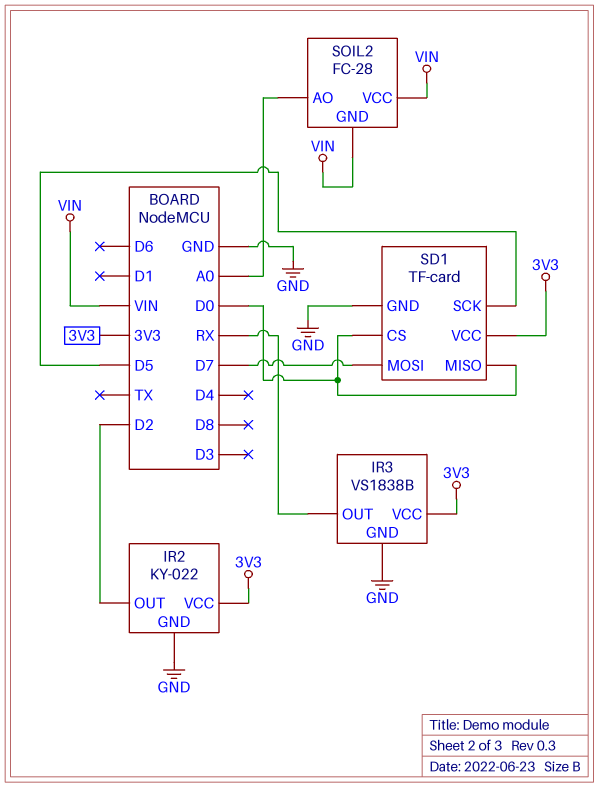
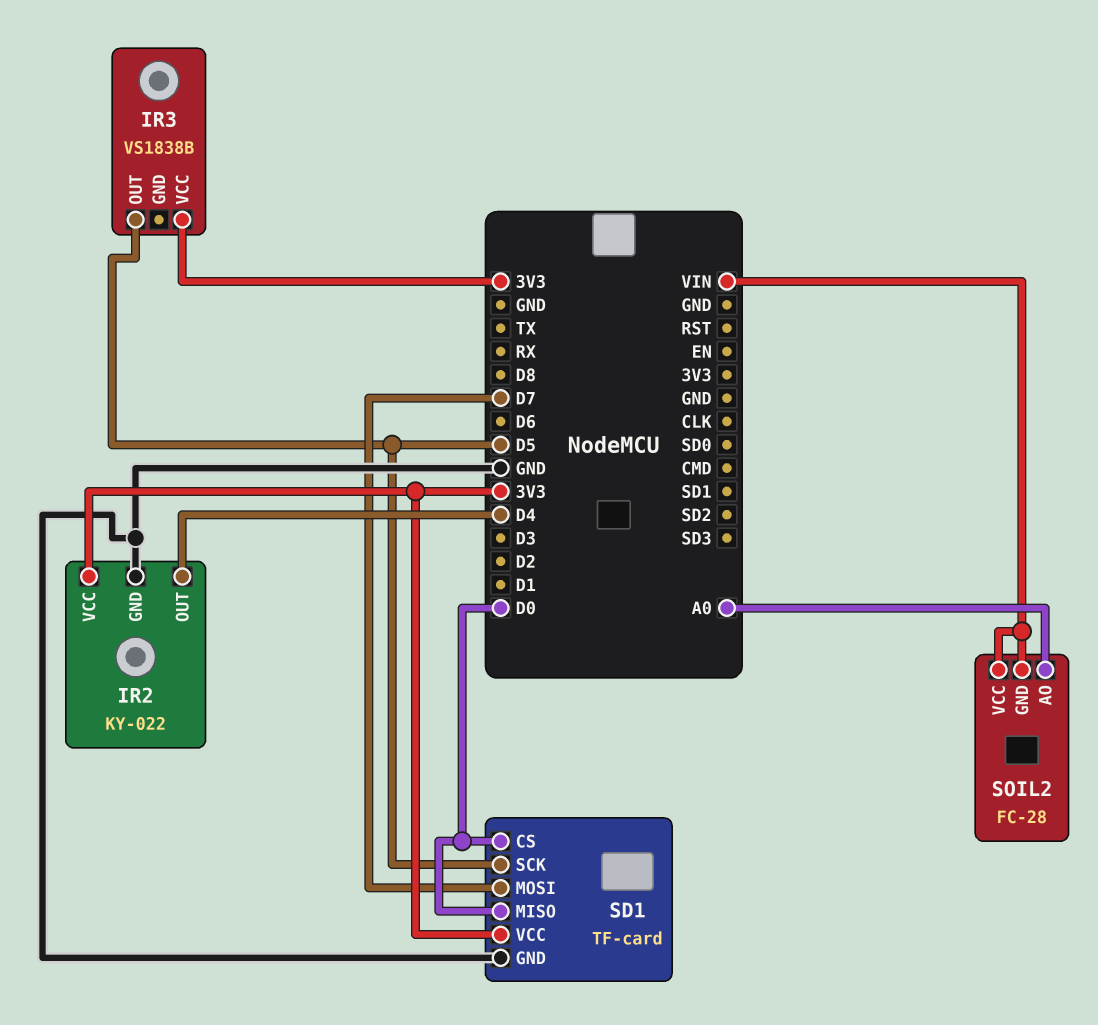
IR2 pin OUT: D2 -> D4
IR3 pin GND: GND -> none
IR3 pin OUT: RX -> D5

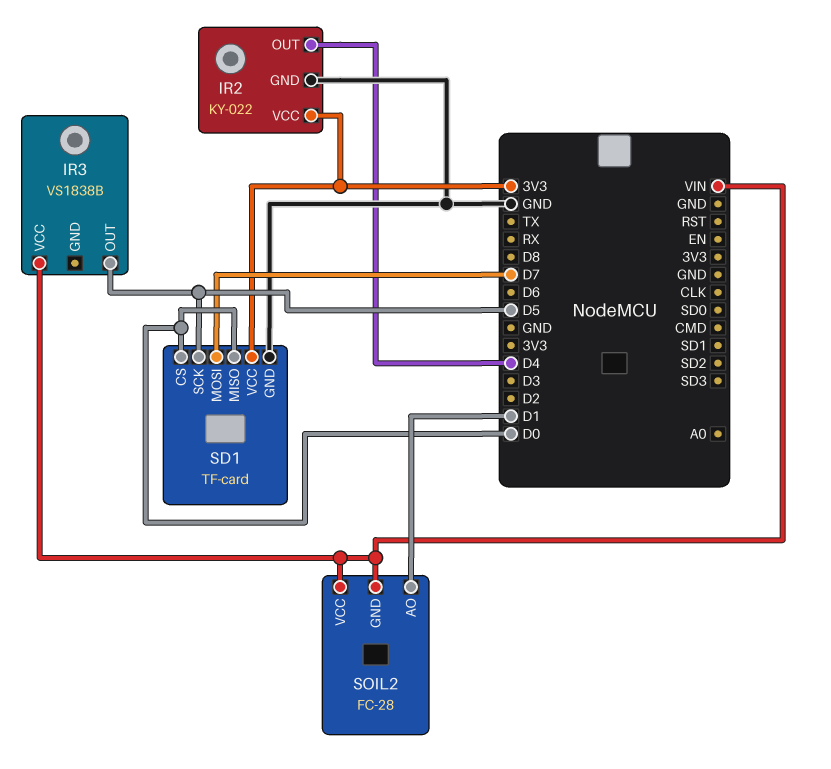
IR3 pin VCC: 3V3 -> VIN
SOIL2 pin AO: A0 -> D1

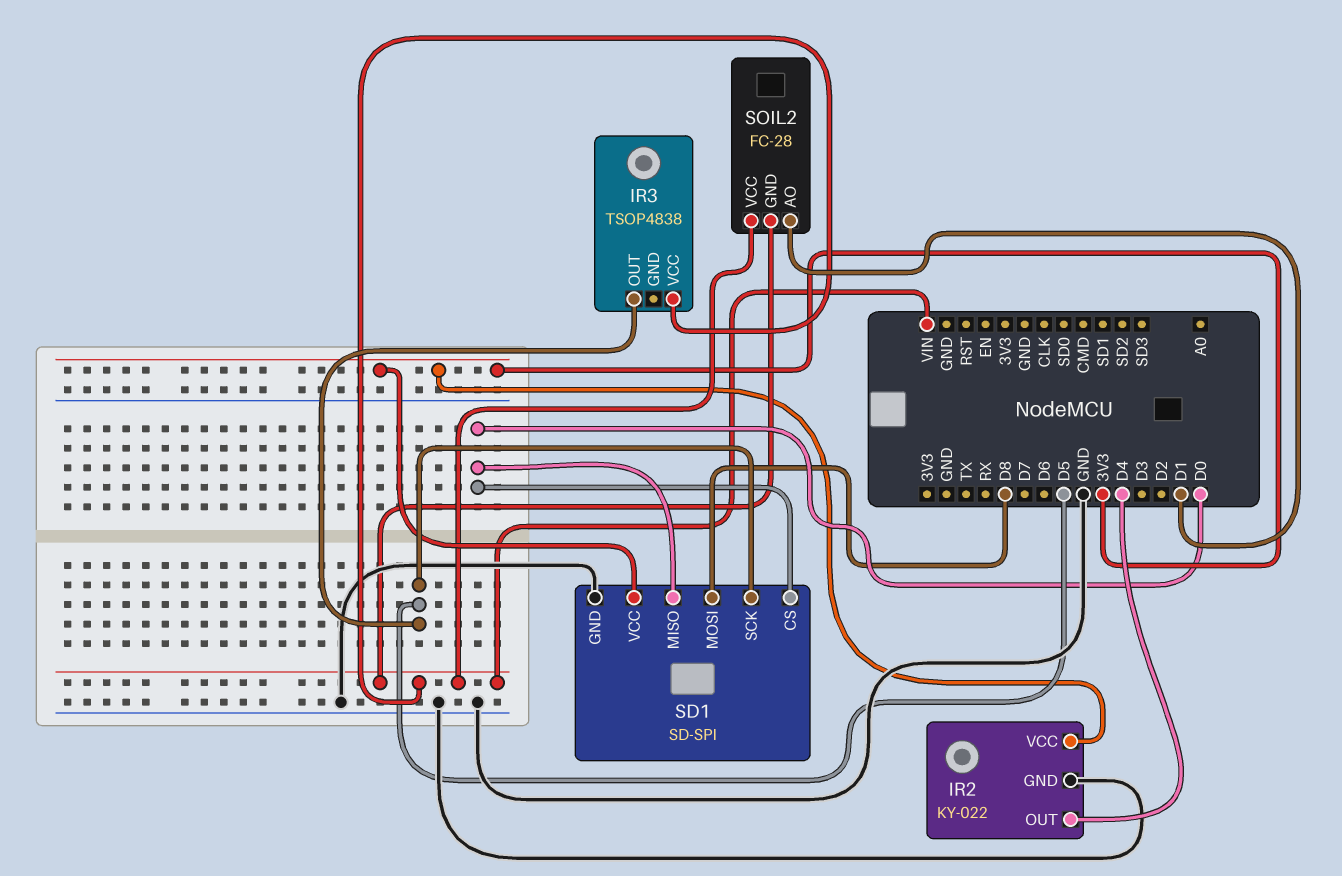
IR3: VS1838B -> TSOP4838
SD1: TF-card -> SD-SPI
SD1 pin MOSI: D7 -> D8

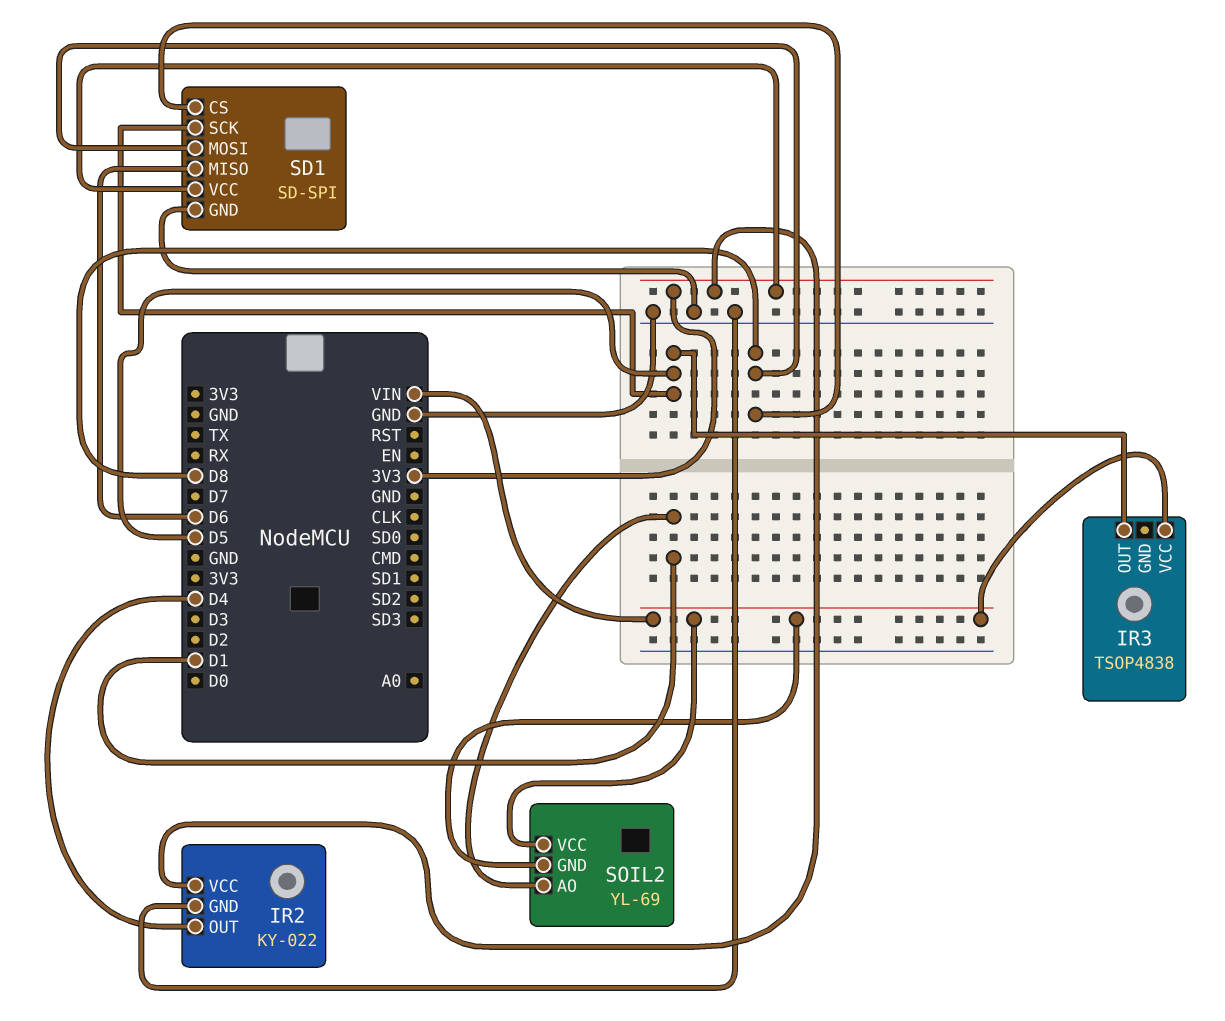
SD1 pin CS: D0 -> D8
SD1 pin MISO: D0 -> D6
SOIL2: FC-28 -> YL-69

